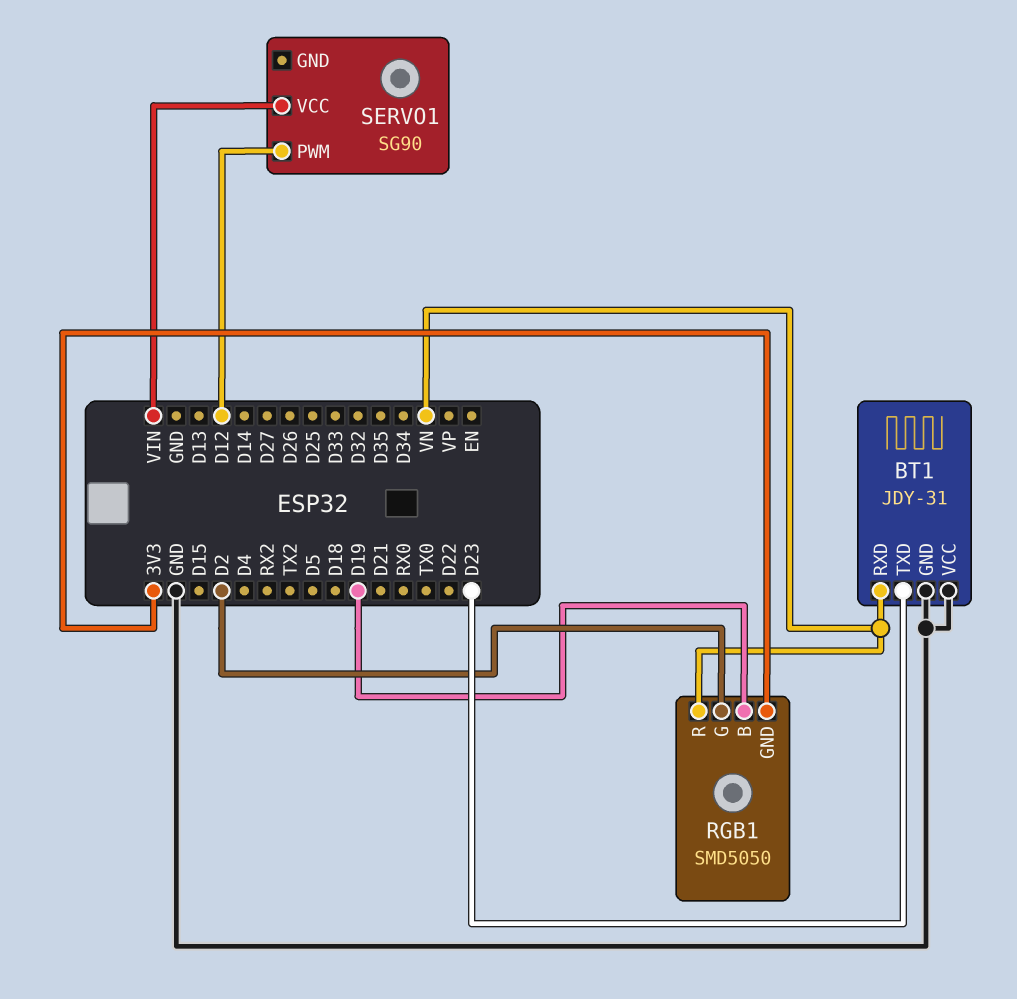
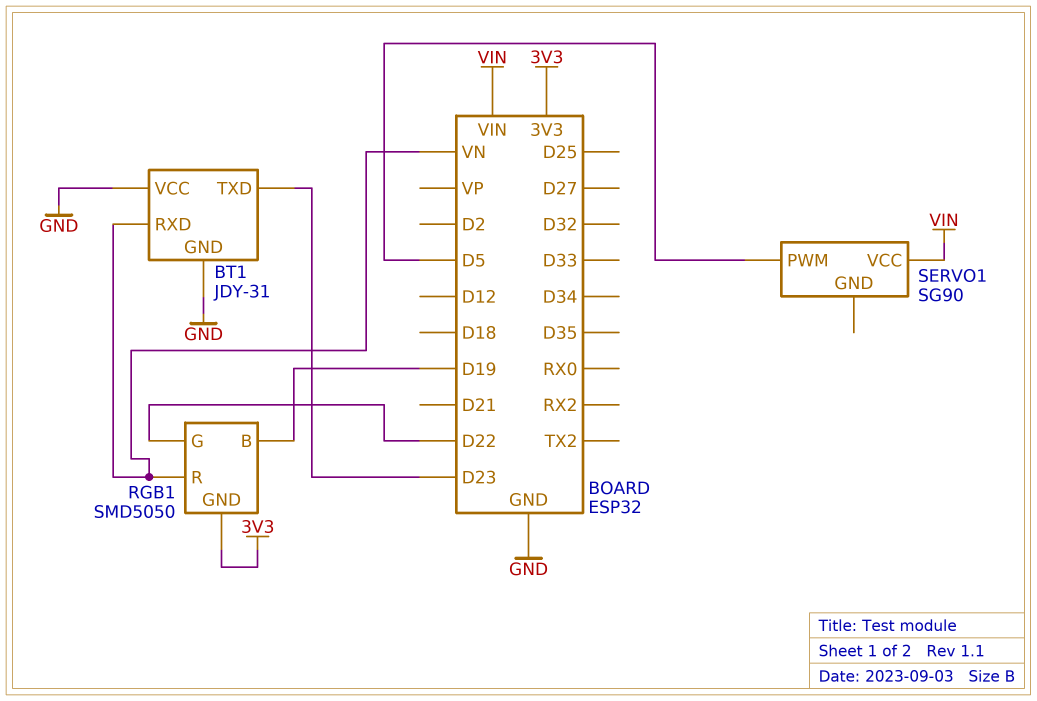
RGB1 pin G: D2 -> D22
SERVO1 pin PWM: D12 -> D5

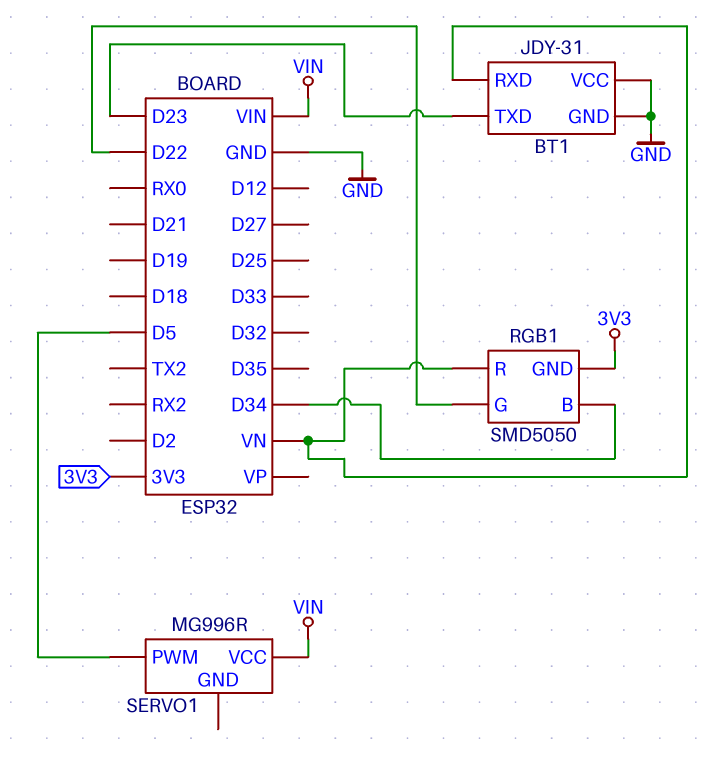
RGB1 pin B: D19 -> D34
SERVO1: SG90 -> MG996R

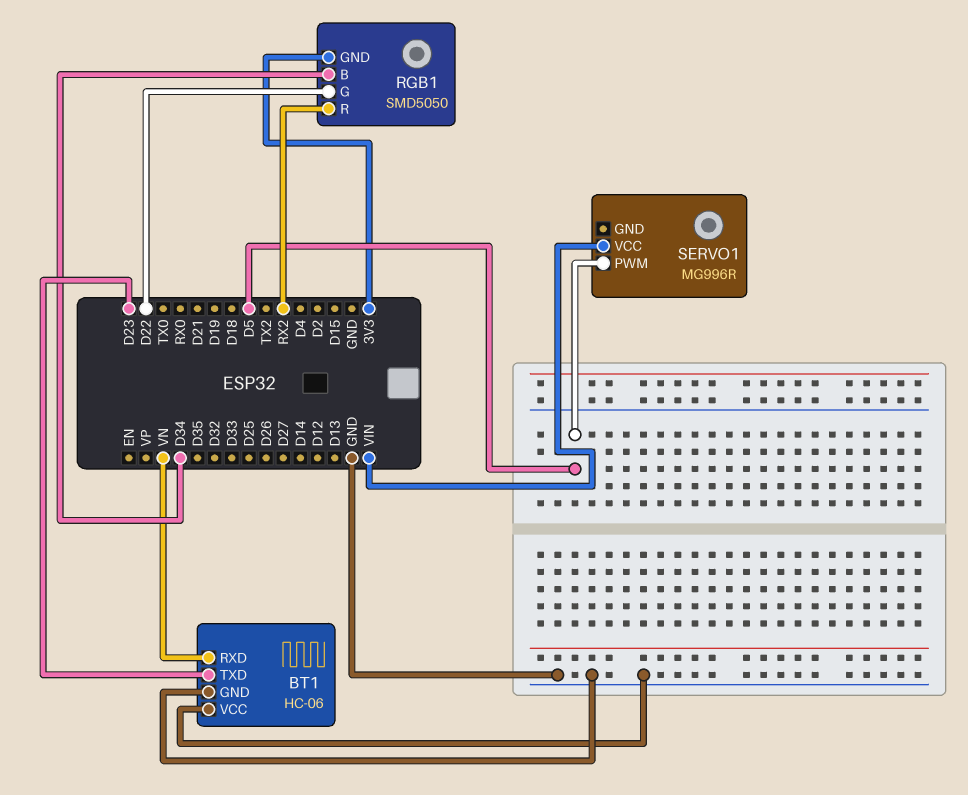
BT1: JDY-31 -> HC-06
RGB1 pin R: VN -> RX2

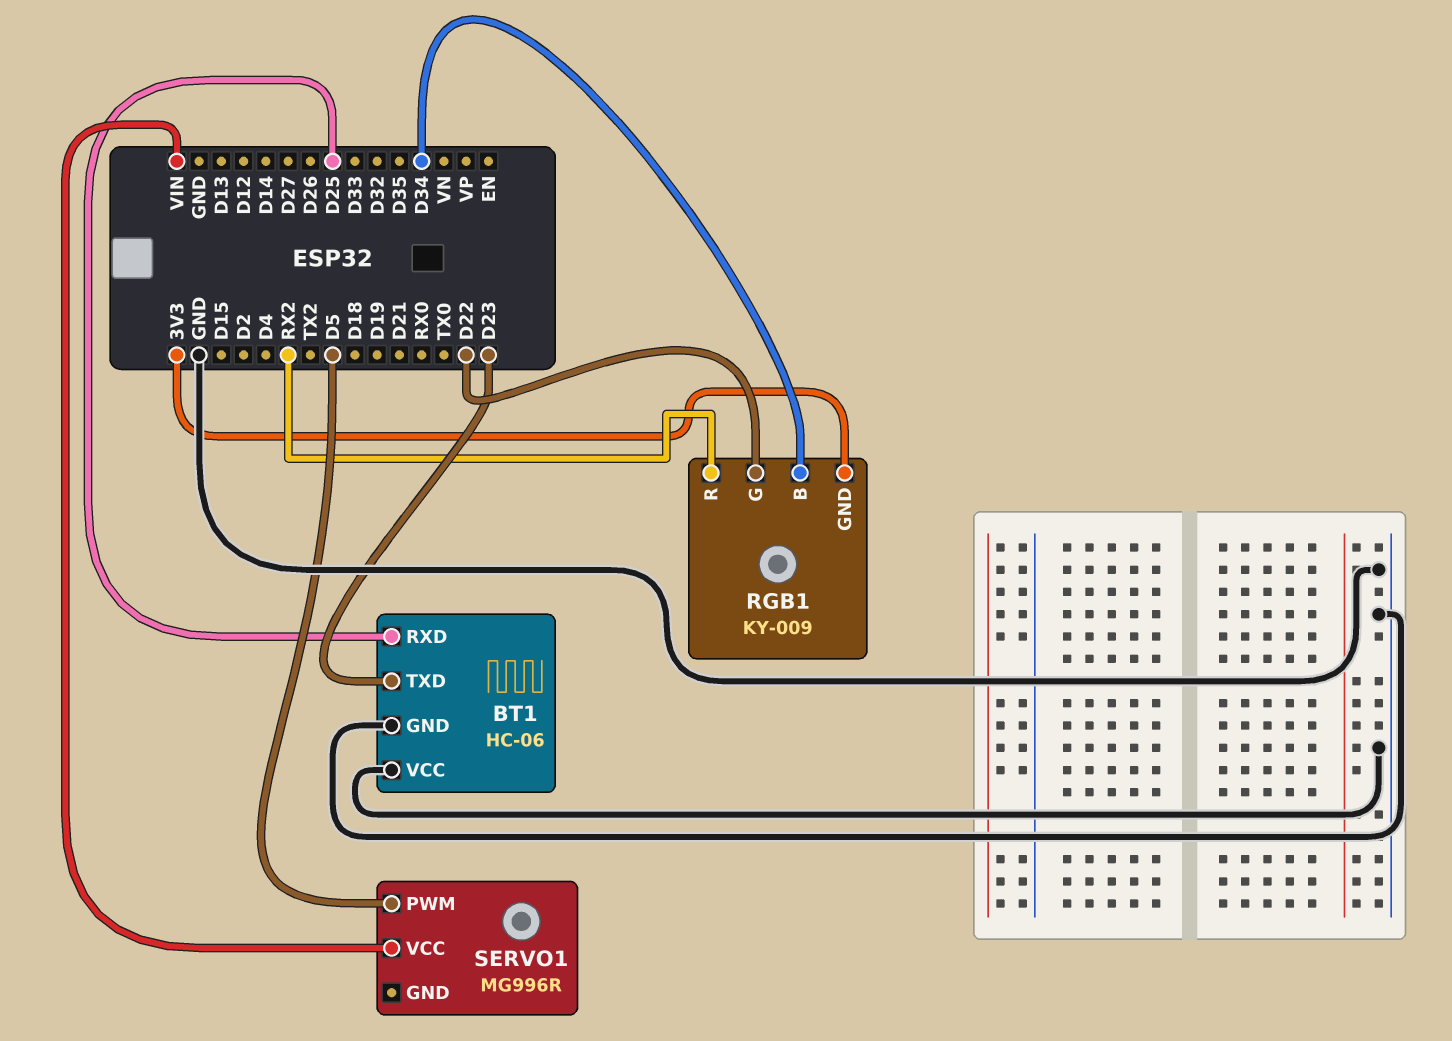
BT1 pin RXD: VN -> D25
RGB1: SMD5050 -> KY-009

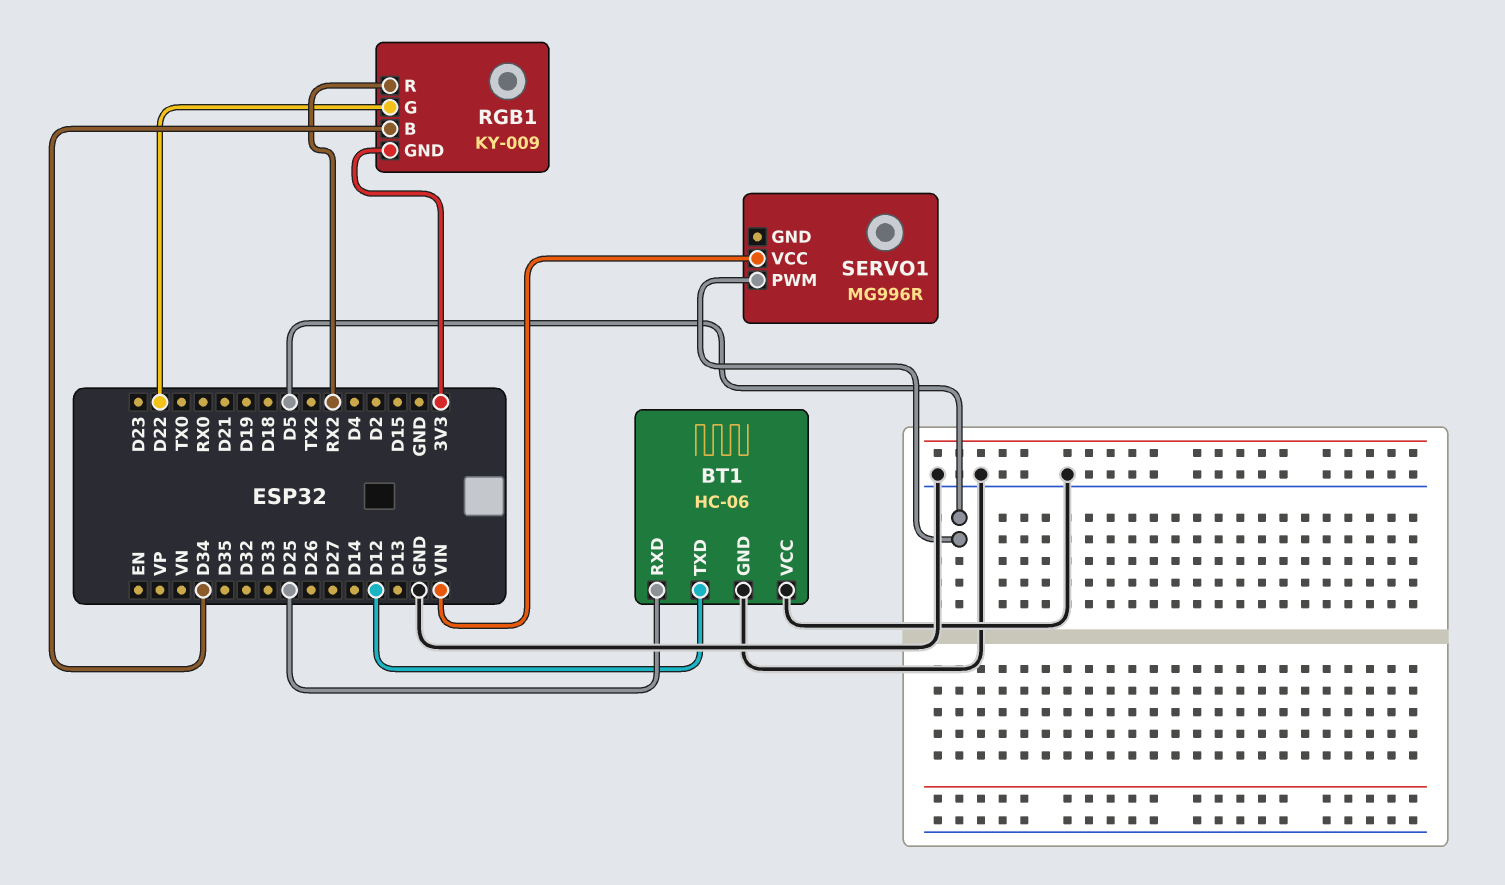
BT1 pin TXD: D23 -> D12

